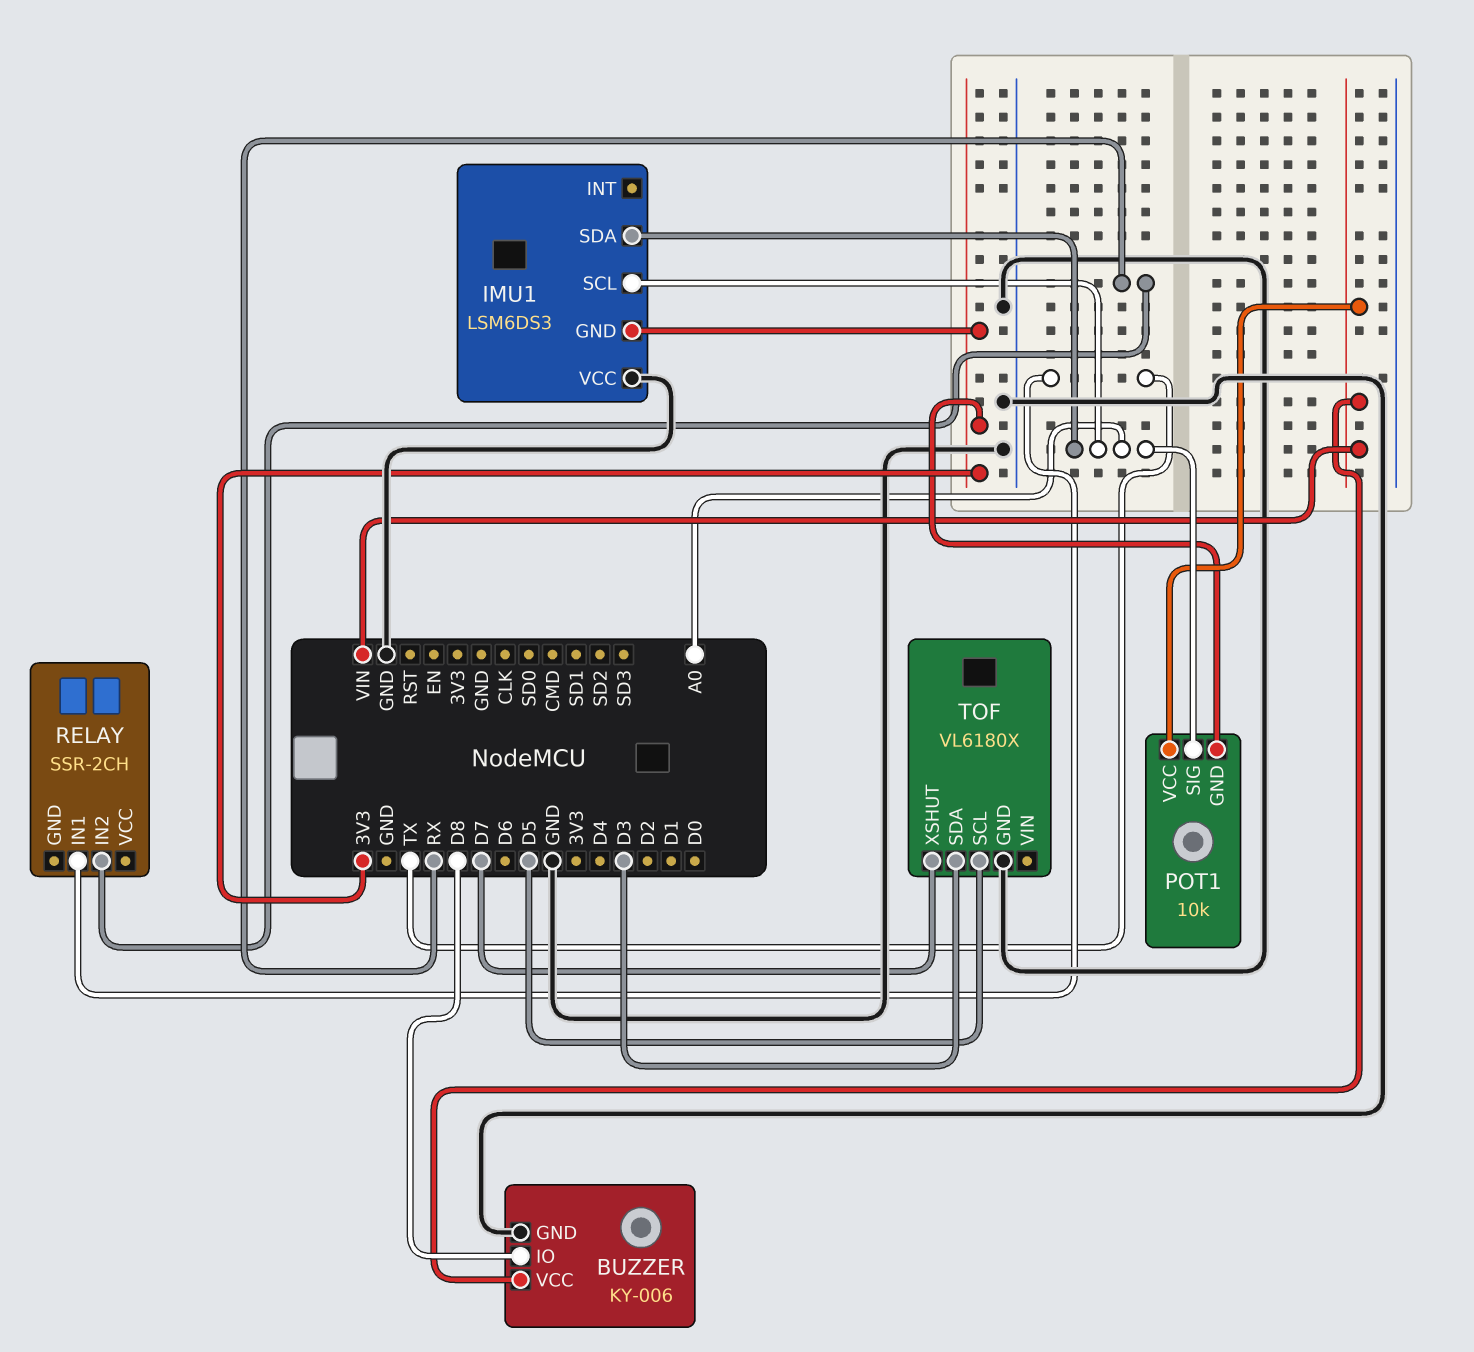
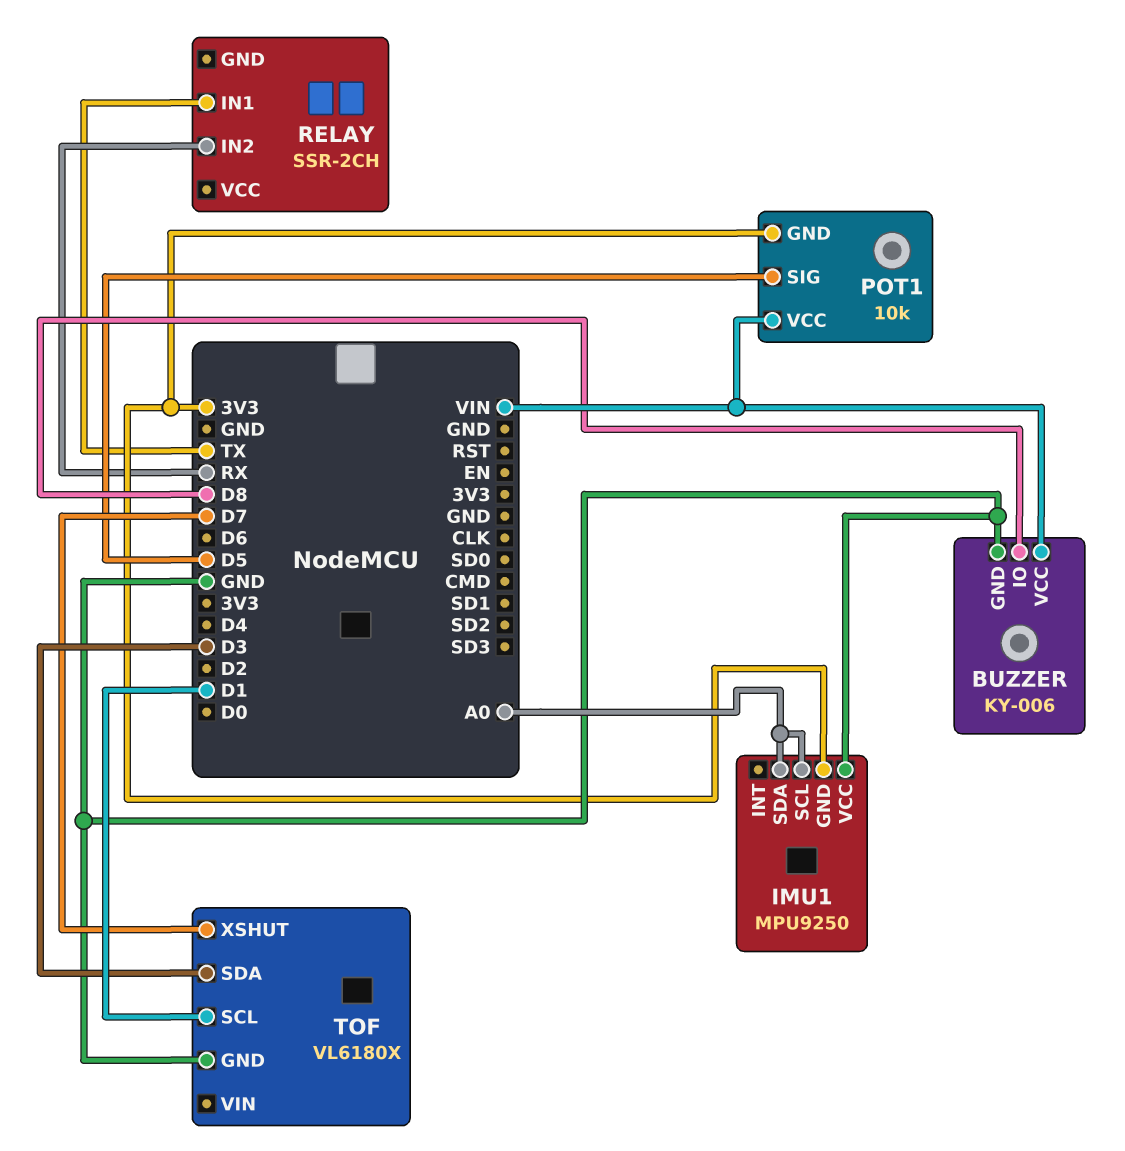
IMU1: LSM6DS3 -> MPU9250
POT1 pin SIG: A0 -> D5
TOF pin SCL: D5 -> D1

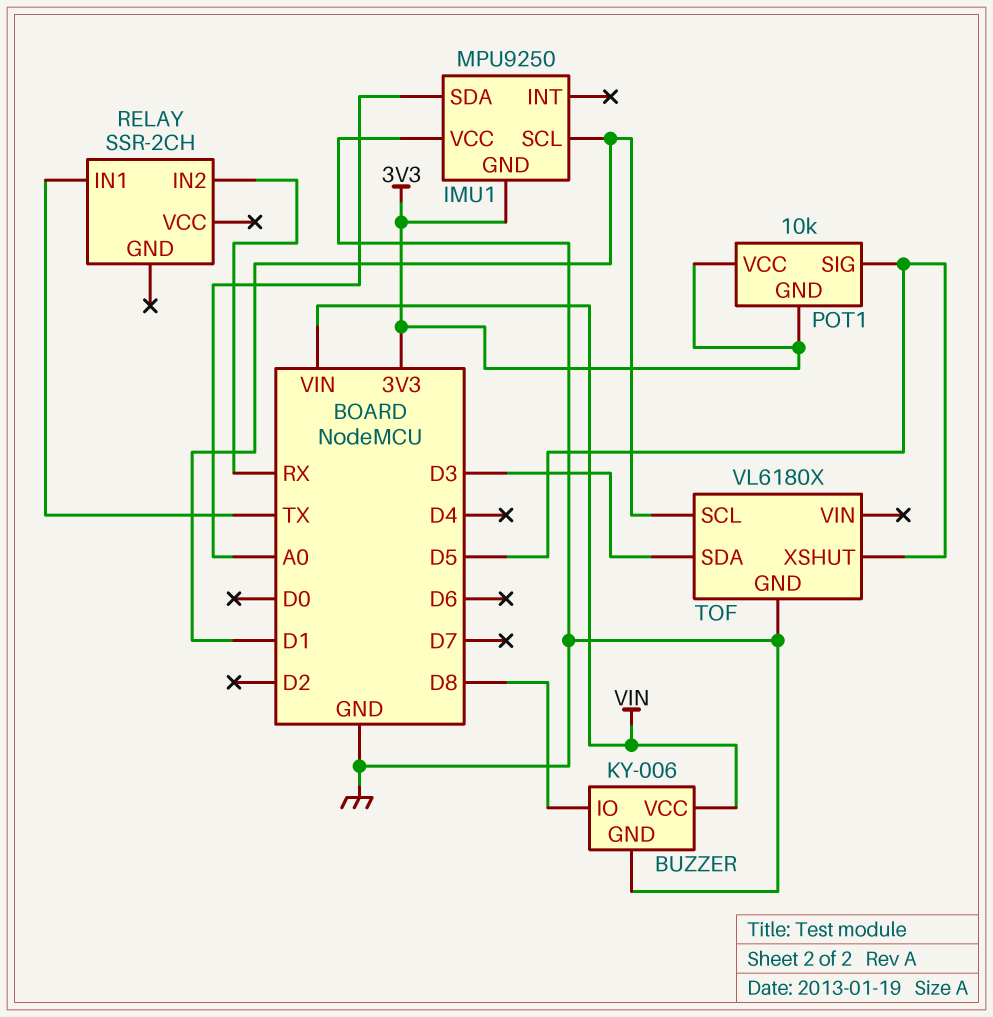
IMU1 pin SCL: A0 -> D1
POT1 pin VCC: VIN -> 3V3
TOF pin XSHUT: D7 -> D5

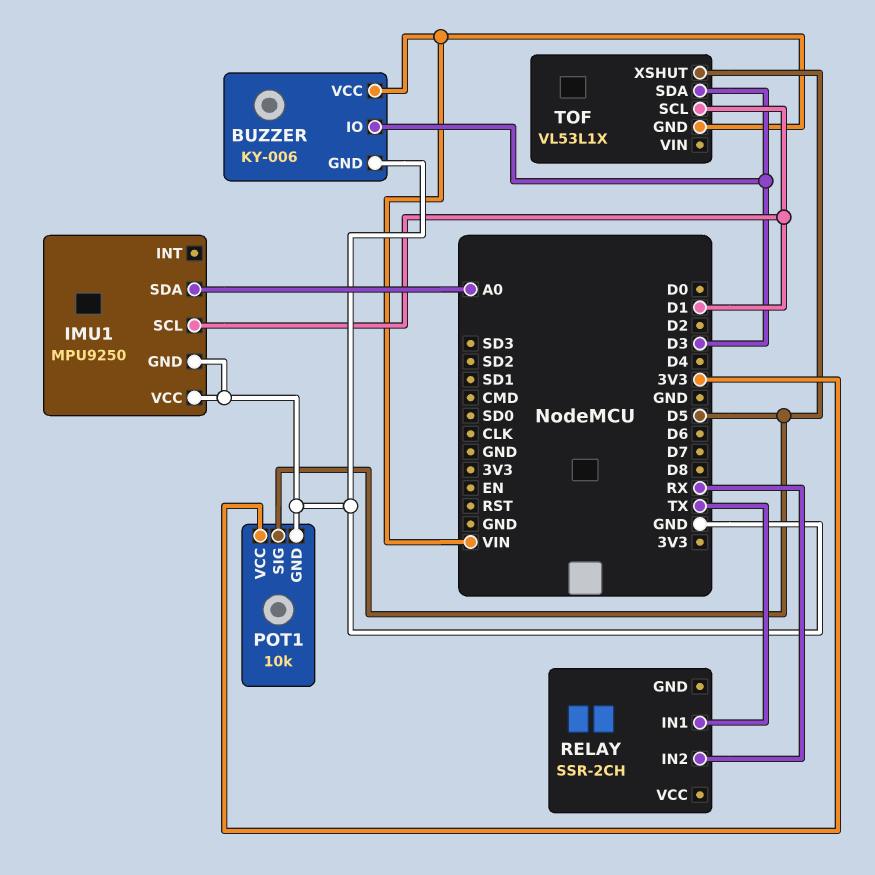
BUZZER pin IO: D8 -> D3
IMU1 pin GND: 3V3 -> GND
POT1 pin GND: 3V3 -> GND
TOF: VL6180X -> VL53L1X
TOF pin GND: GND -> VIN

